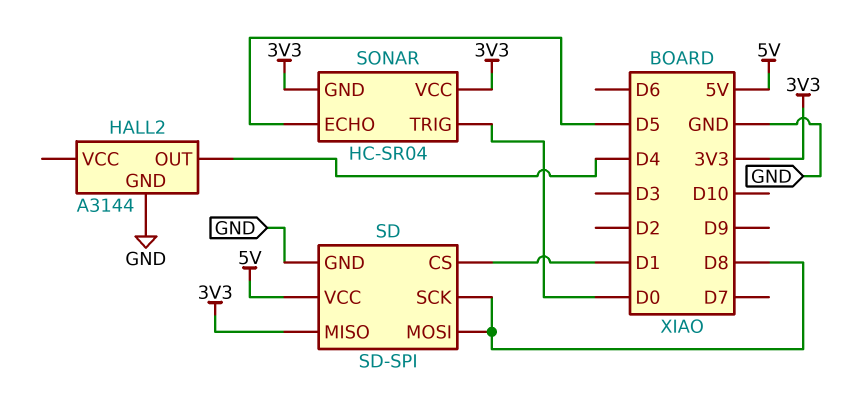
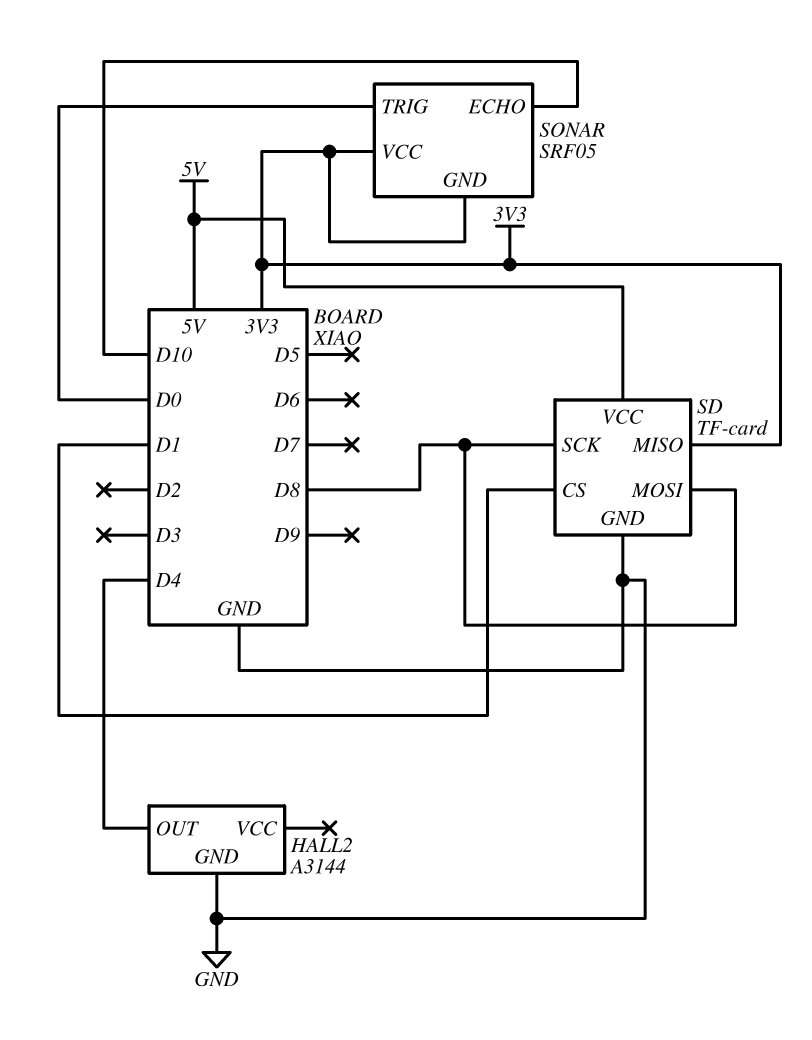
SD: SD-SPI -> TF-card
SONAR: HC-SR04 -> SRF05
SONAR pin ECHO: D5 -> D10

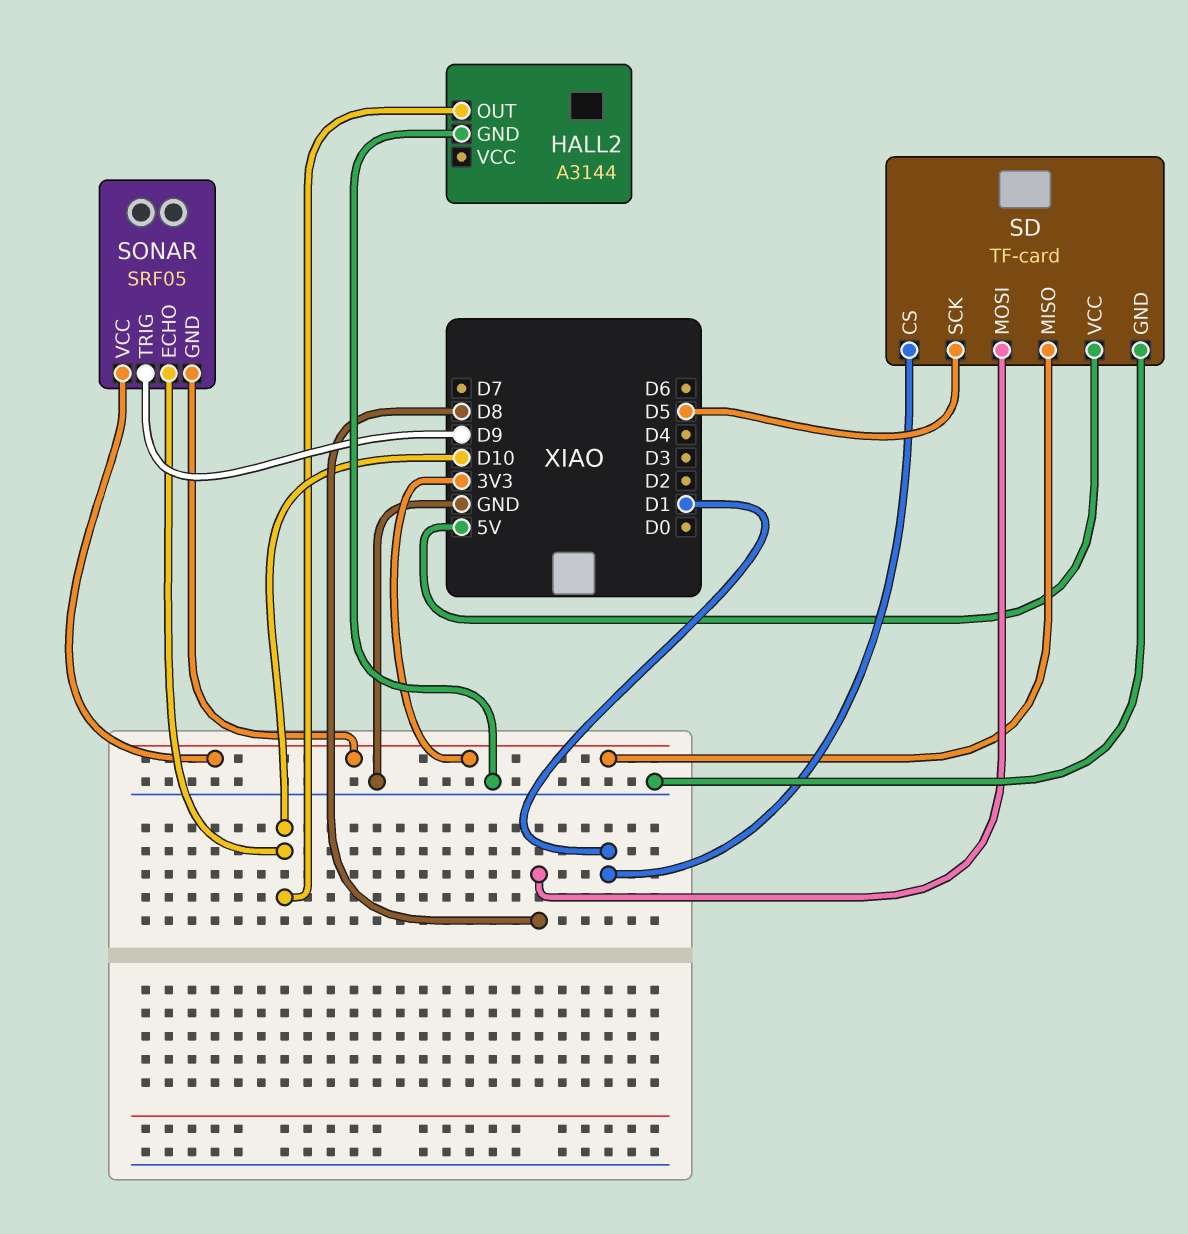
HALL2 pin OUT: D4 -> D10
SD pin SCK: D8 -> D5
SONAR pin TRIG: D0 -> D9

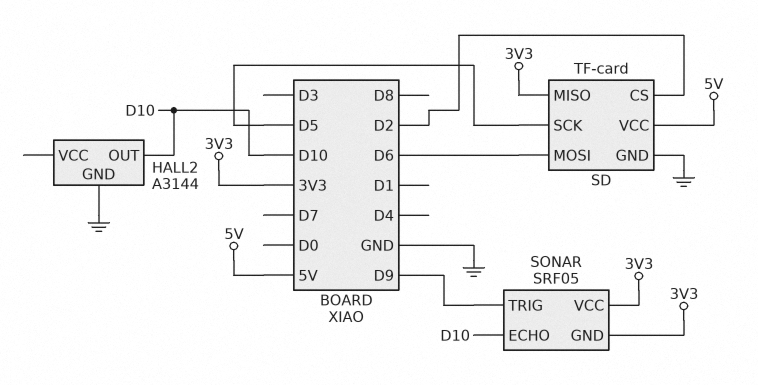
SD pin CS: D1 -> D2
SD pin MOSI: D8 -> D6

